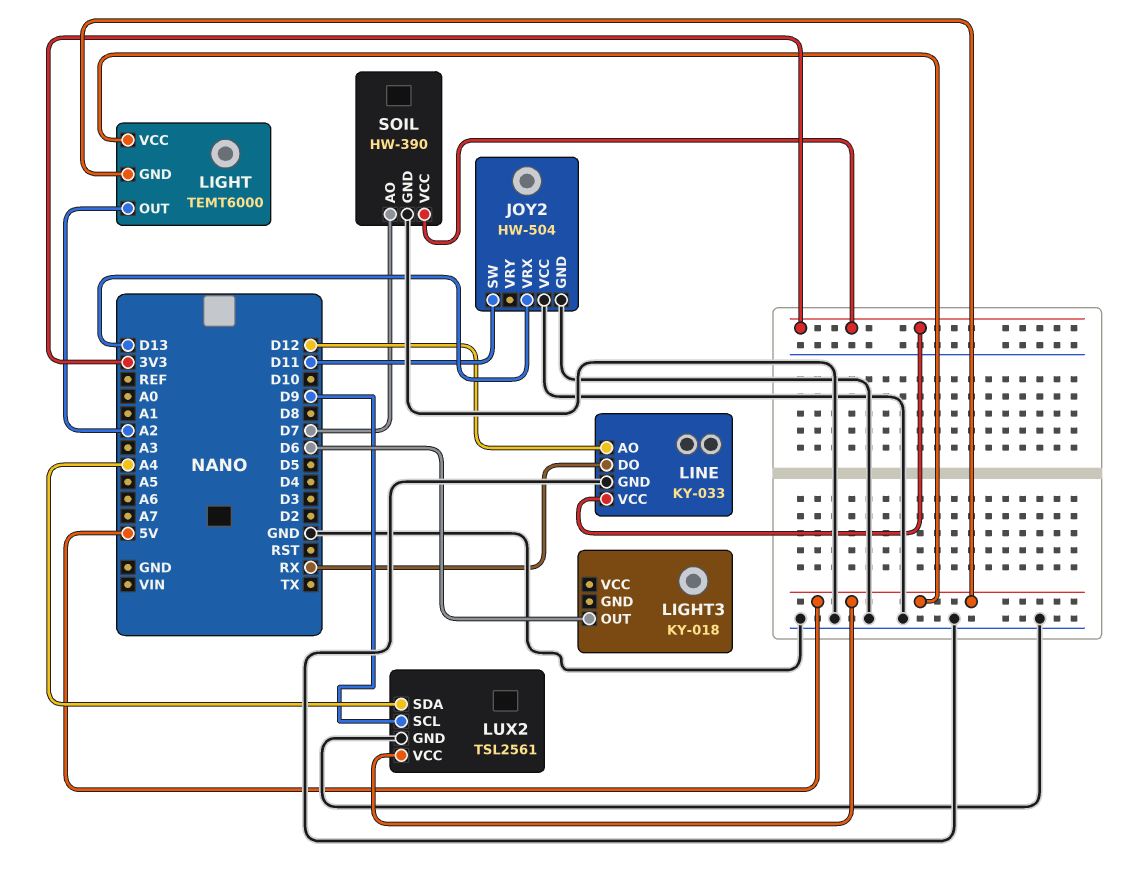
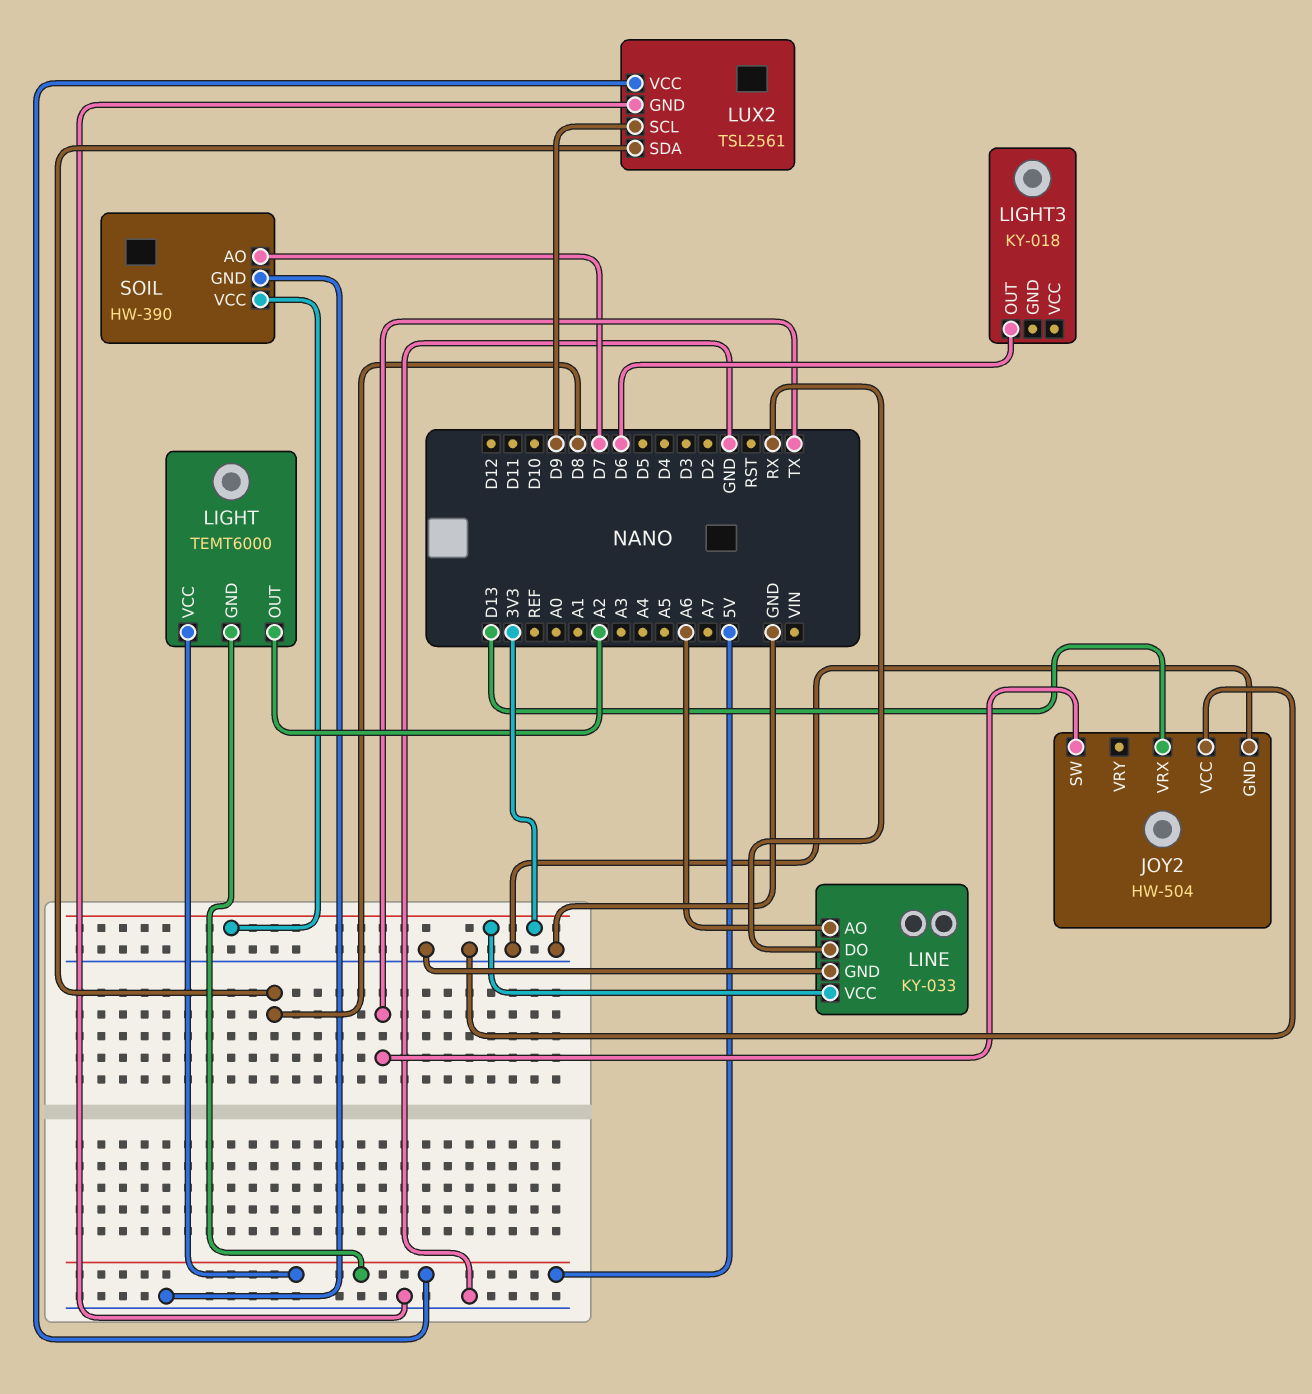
JOY2 pin SW: D11 -> TX
LINE pin AO: D12 -> A6
LUX2 pin SDA: A4 -> D8

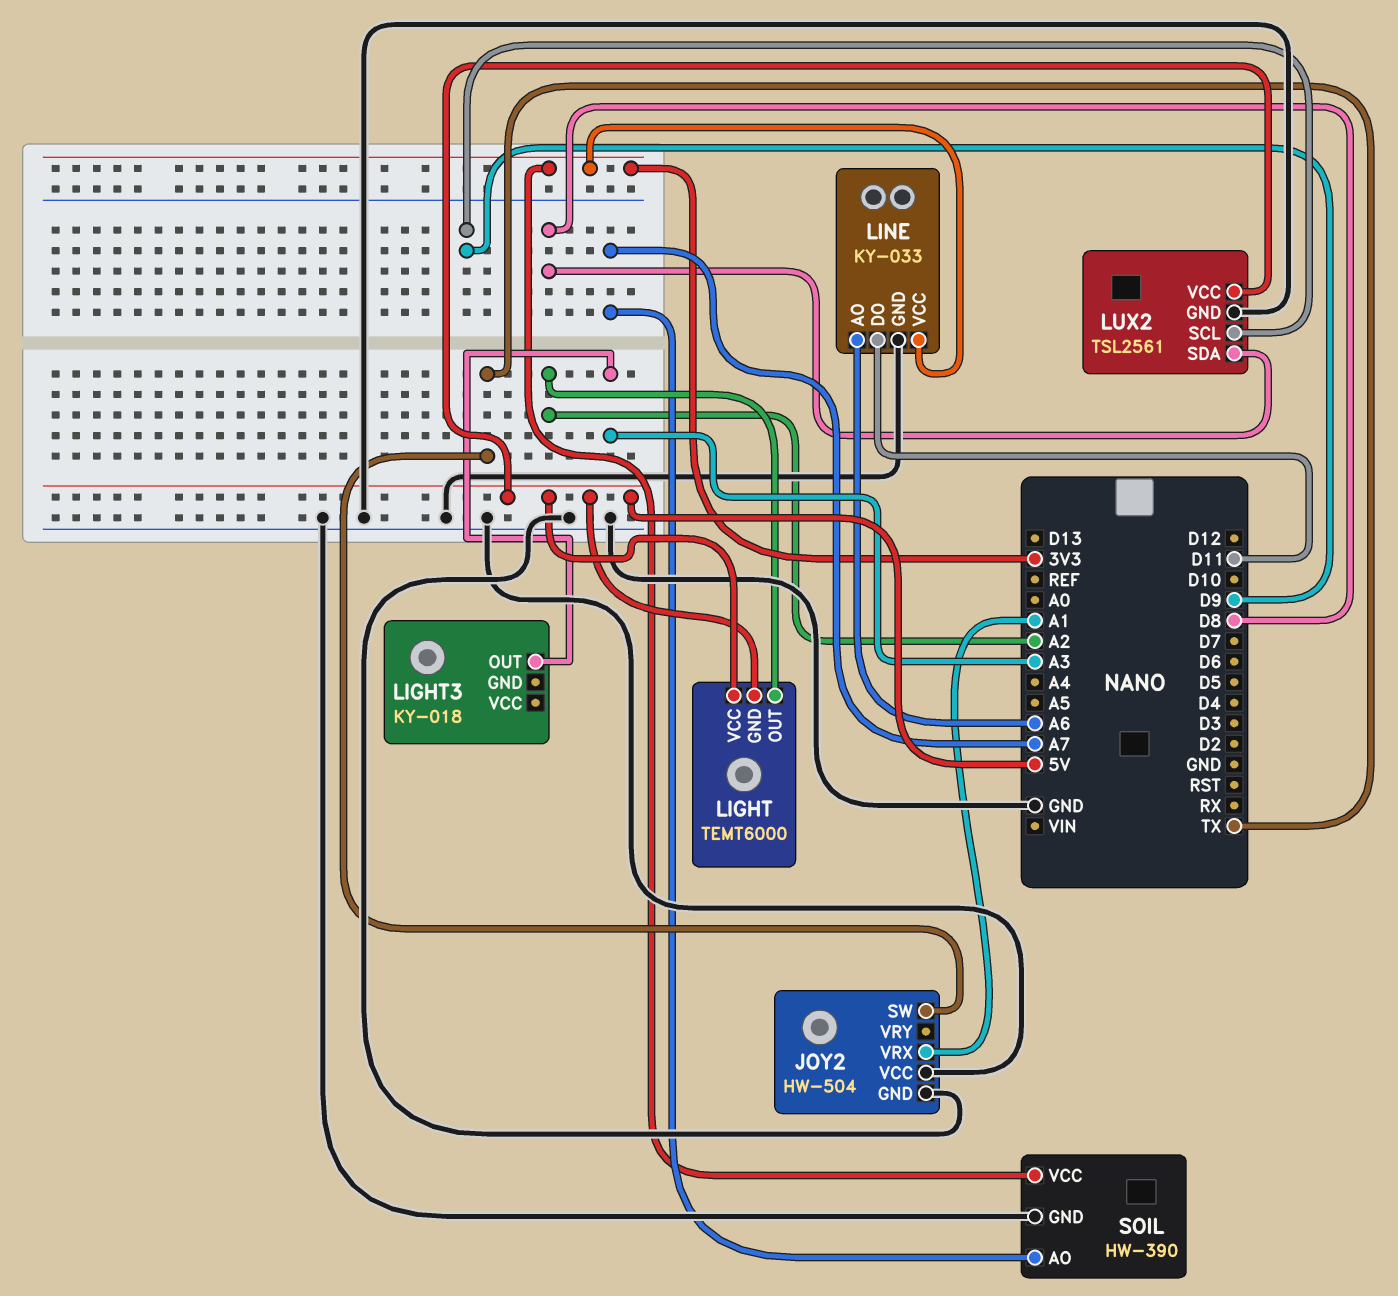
JOY2 pin VRX: D13 -> A1
LIGHT3 pin OUT: D6 -> A3
LINE pin DO: RX -> D11
SOIL pin AO: D7 -> A7

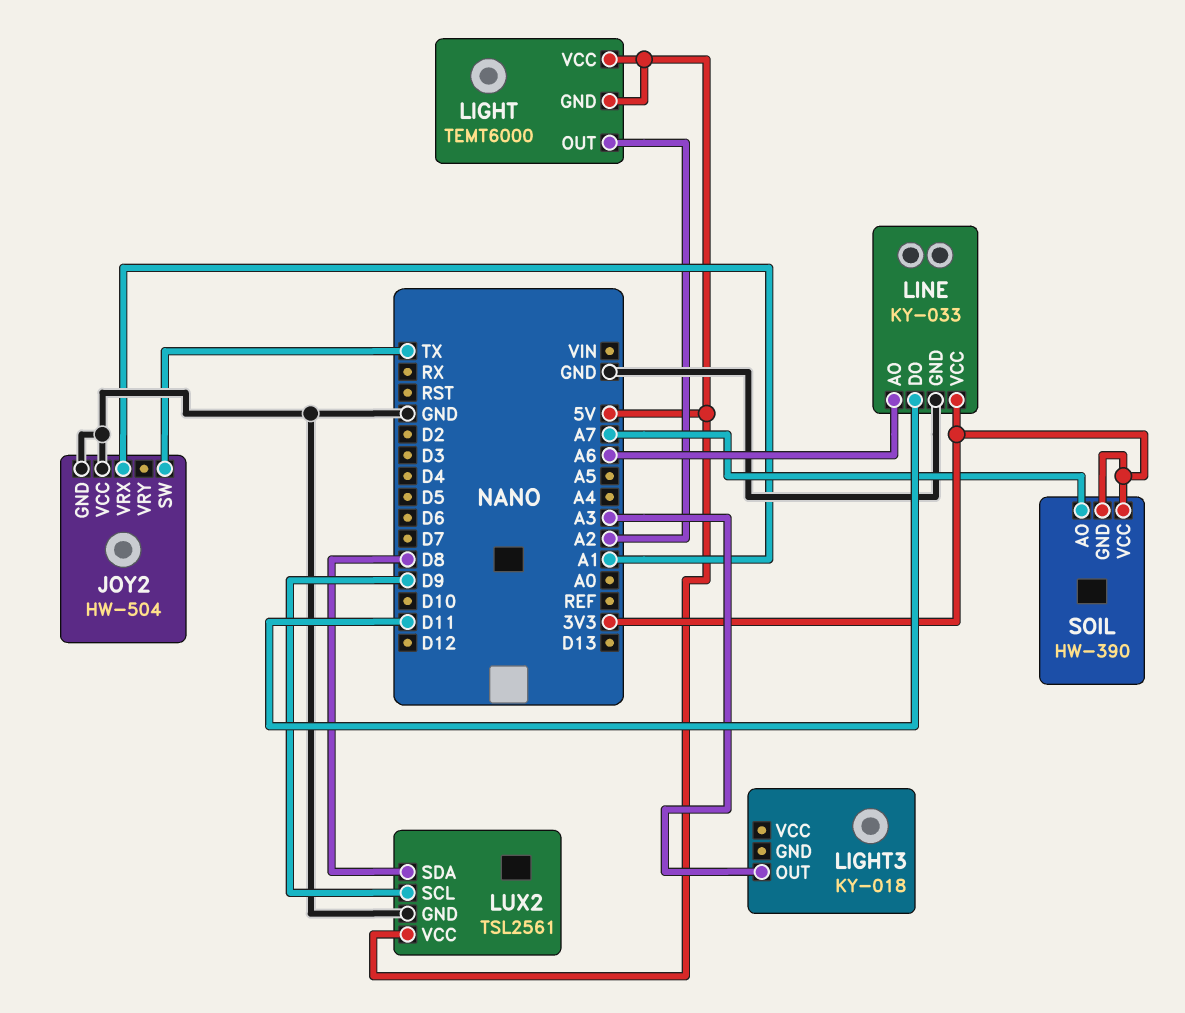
SOIL pin GND: GND -> 3V3

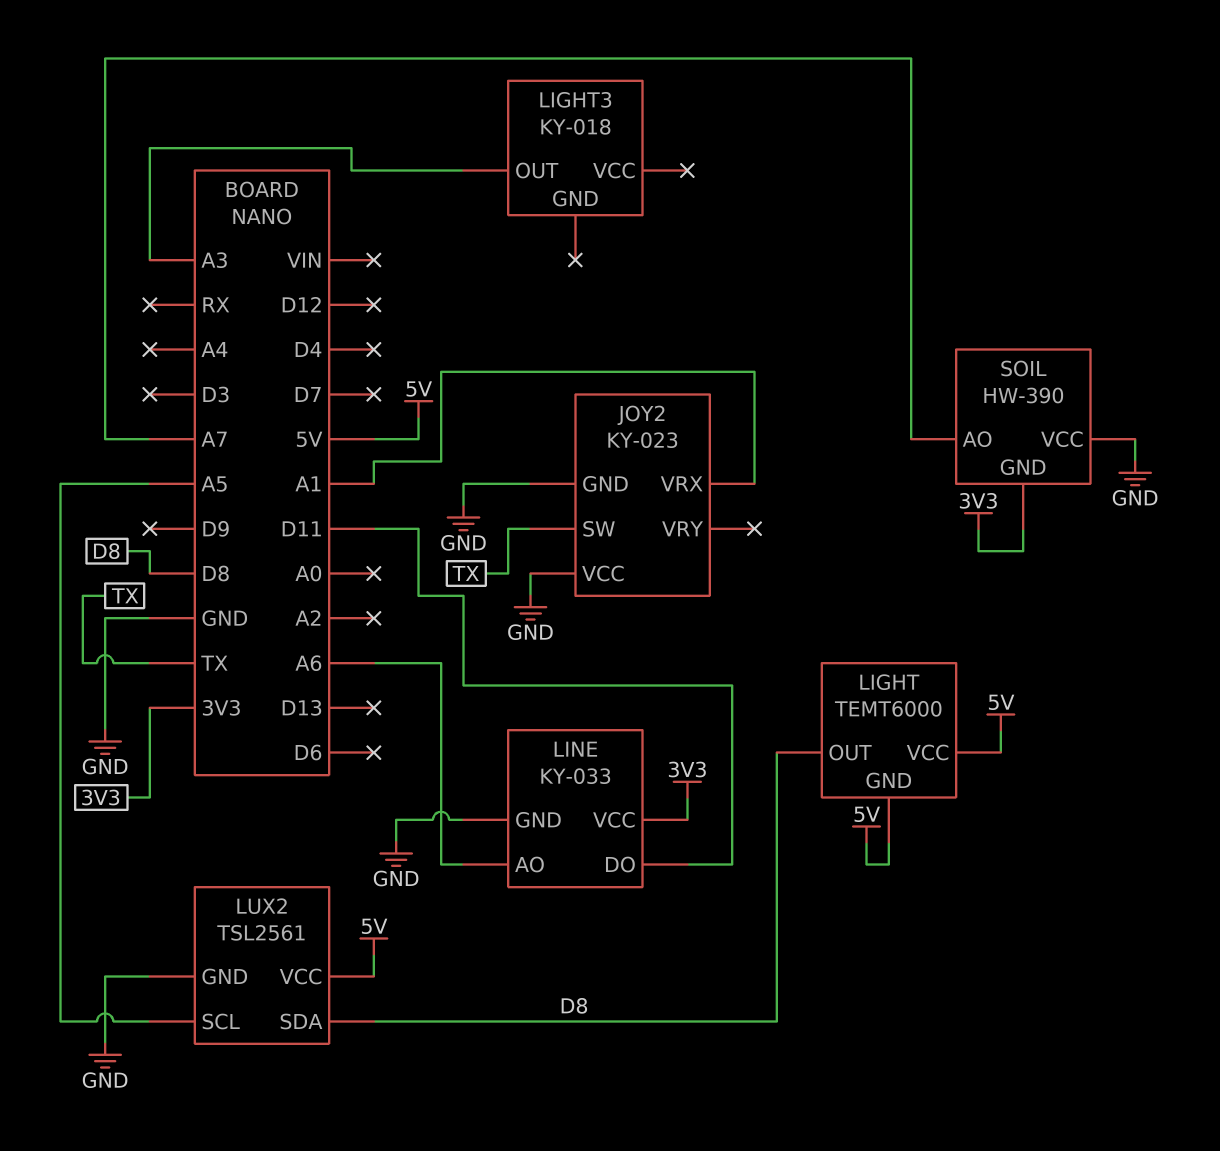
JOY2: HW-504 -> KY-023
LIGHT pin OUT: A2 -> D8
LUX2 pin SCL: D9 -> A5
SOIL pin VCC: 3V3 -> GND

